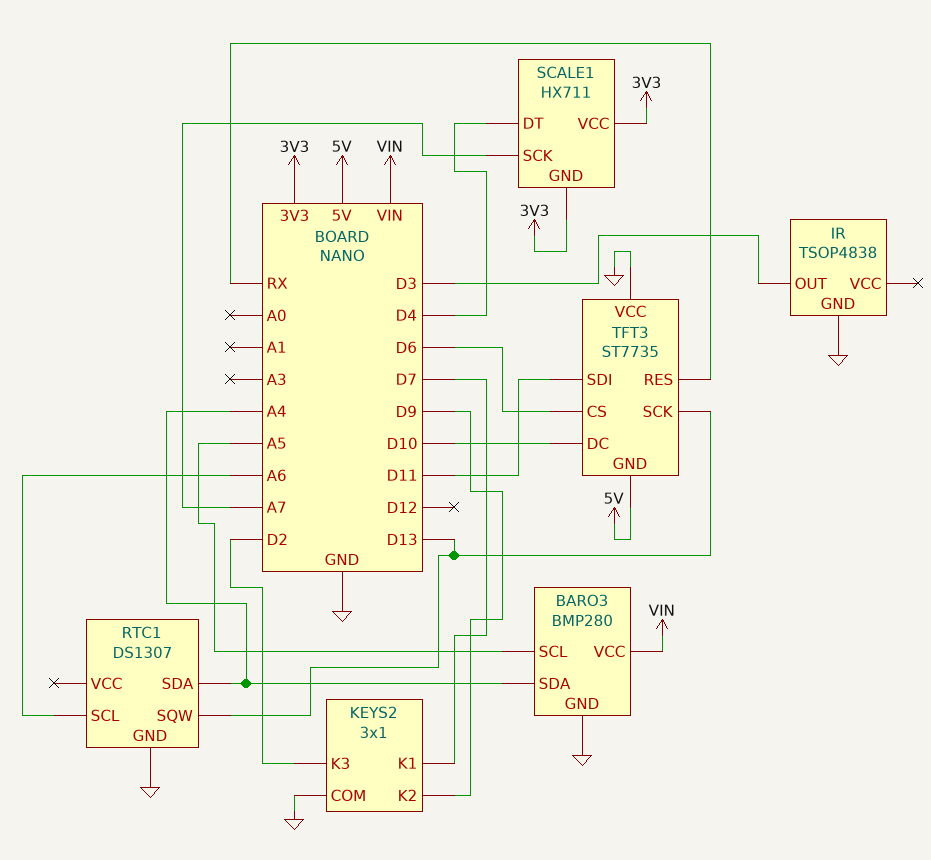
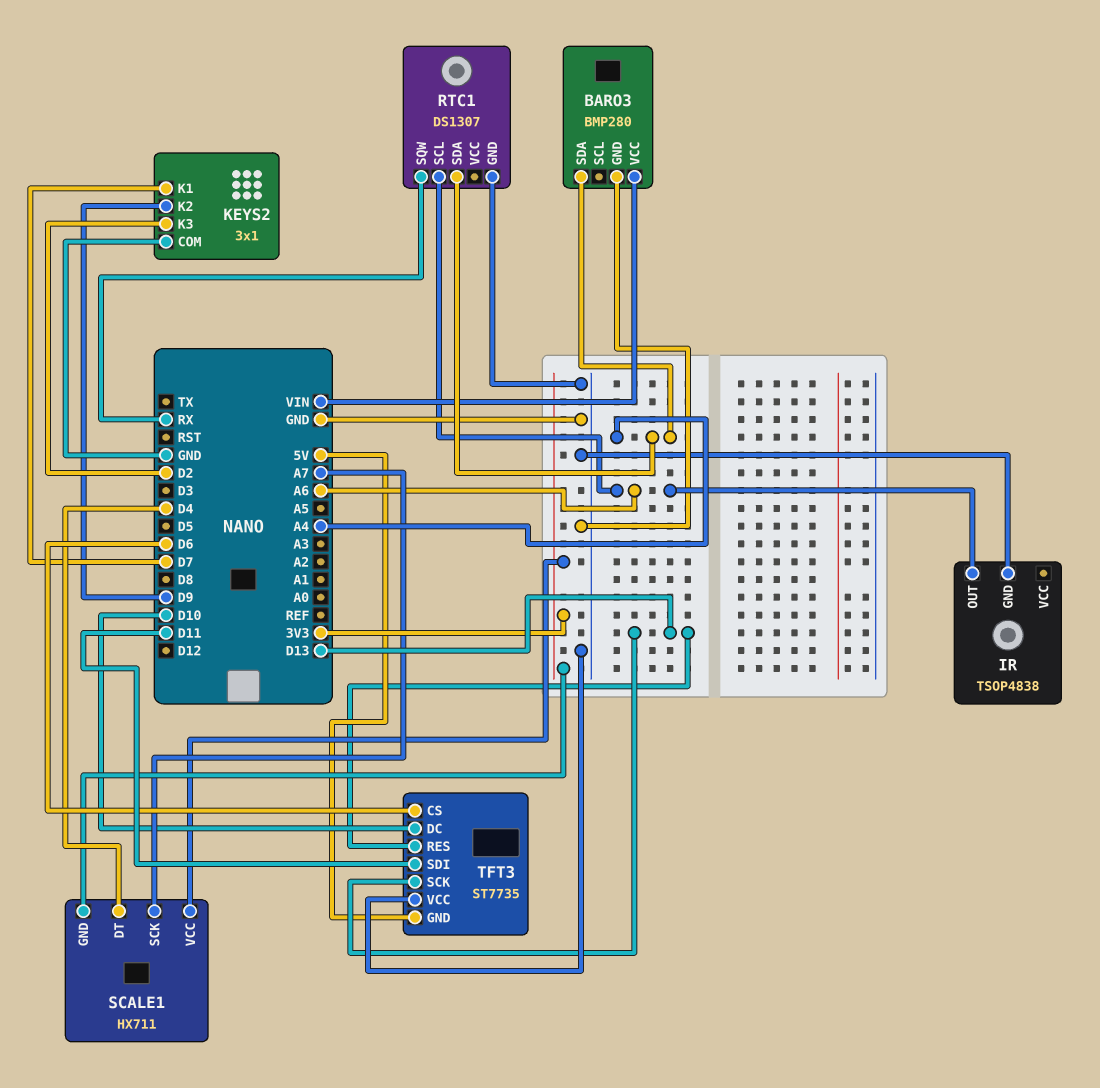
BARO3 pin SCL: A5 -> none
IR pin OUT: D3 -> A6
RTC1 pin SQW: D13 -> RX
TFT3 pin RES: RX -> D13

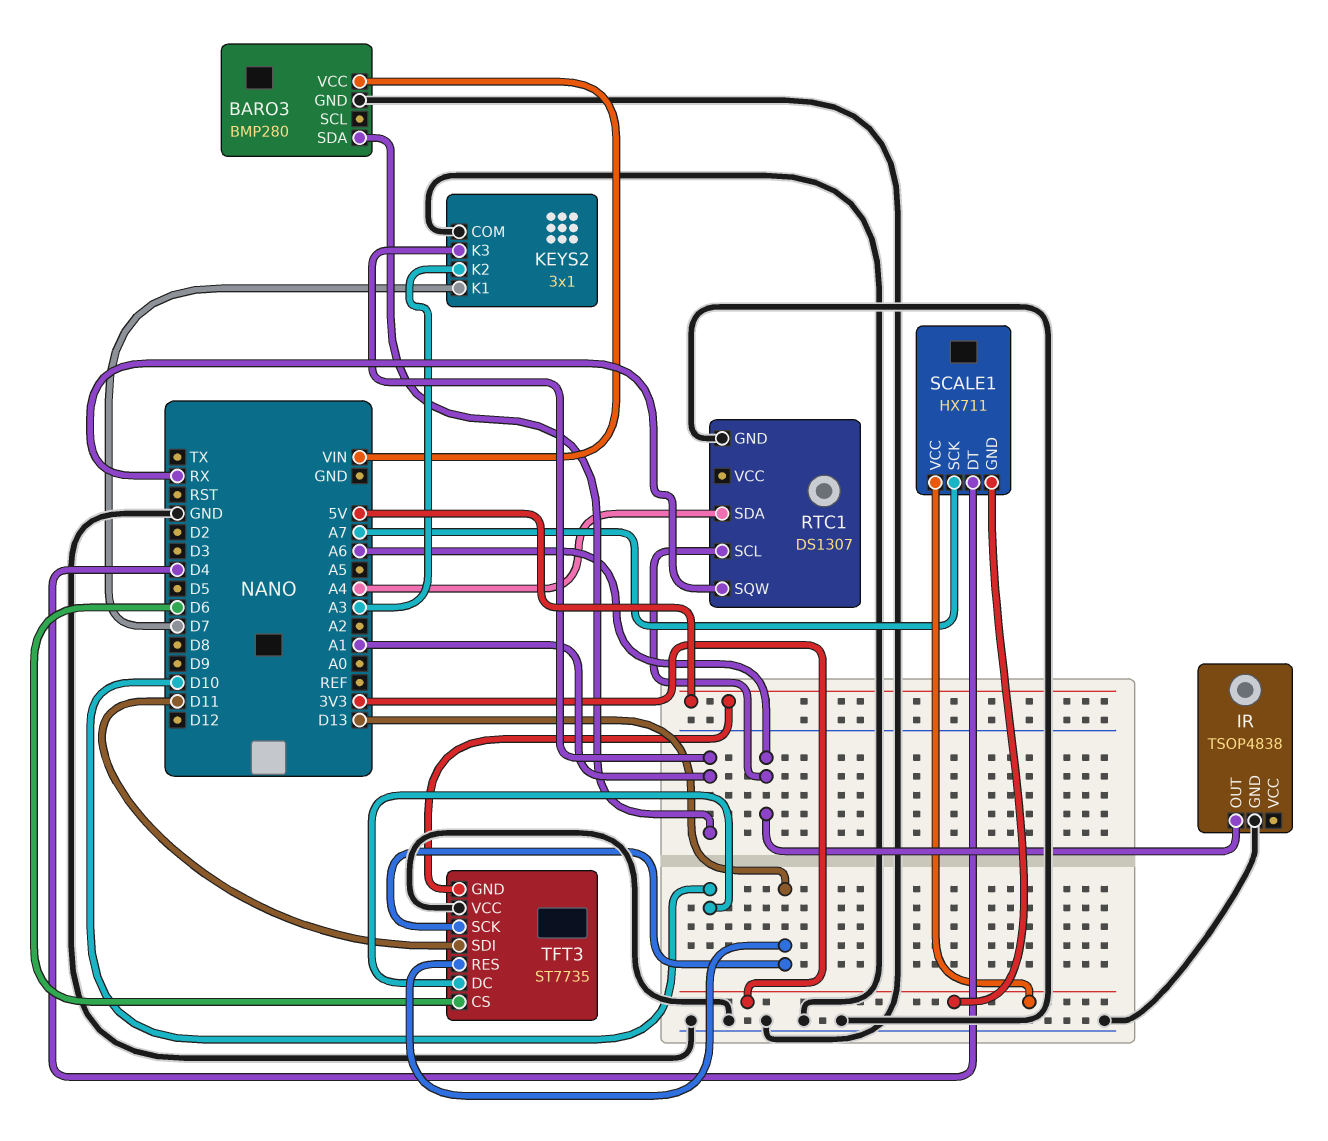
BARO3 pin SDA: A4 -> A1
KEYS2 pin K2: D9 -> A3
KEYS2 pin K3: D2 -> A1

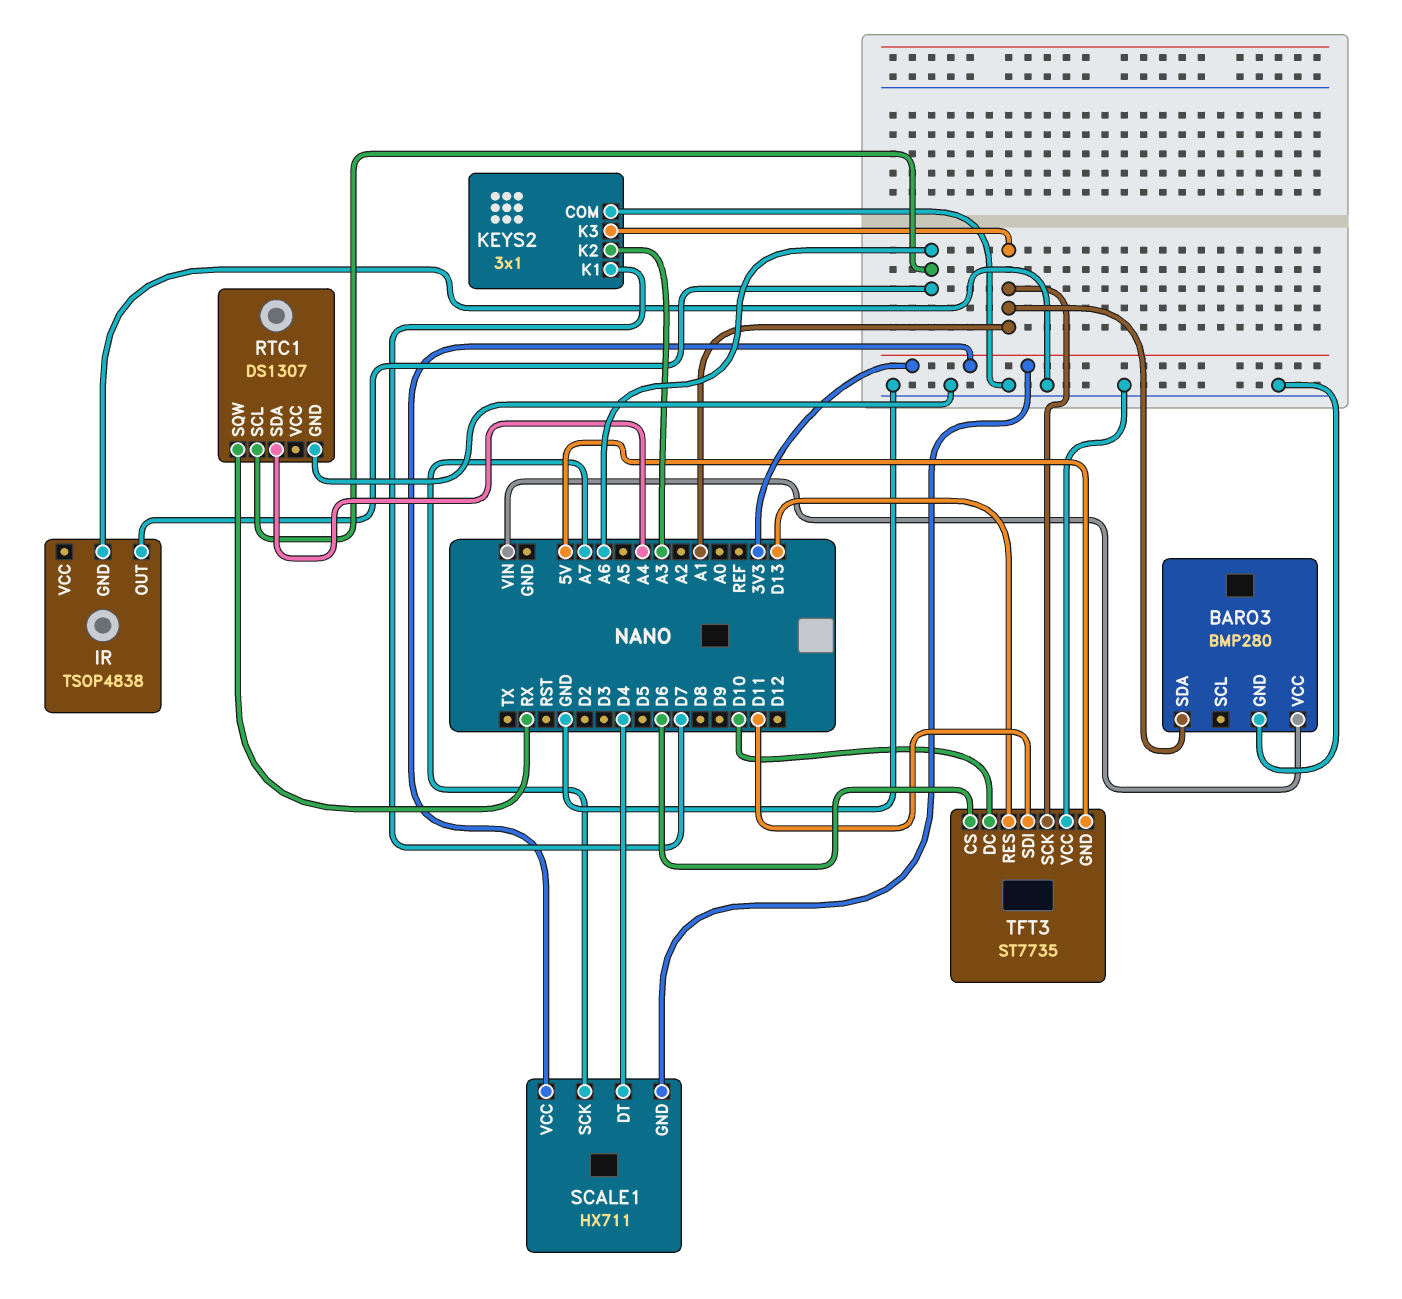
TFT3 pin SCK: D13 -> A1

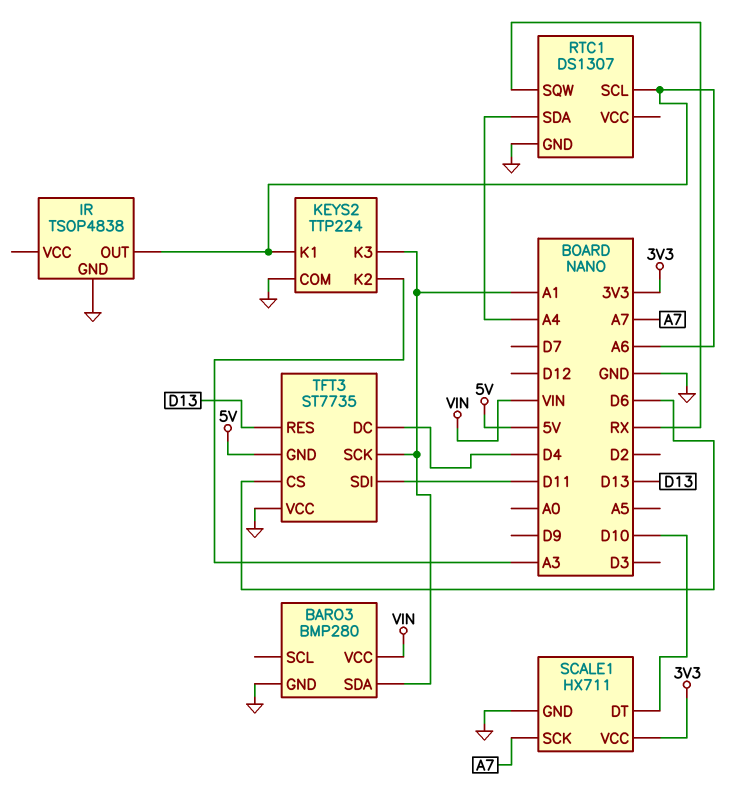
KEYS2: 3x1 -> TTP224
KEYS2 pin K1: D7 -> A6
SCALE1 pin DT: D4 -> D10
SCALE1 pin GND: 3V3 -> GND
TFT3 pin DC: D10 -> D4

